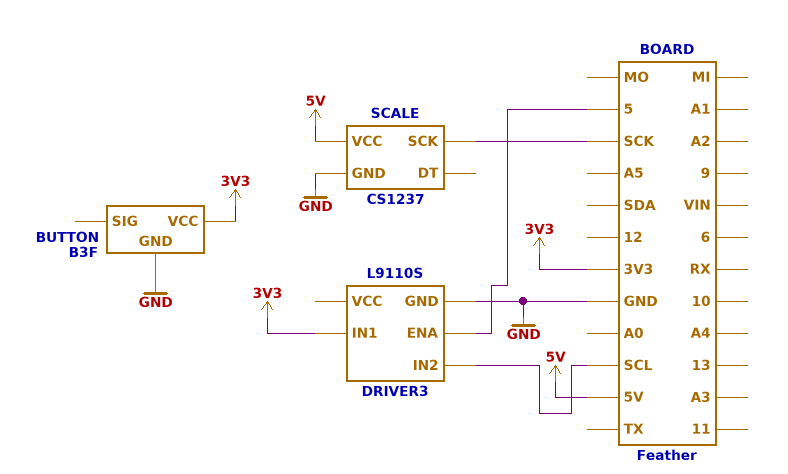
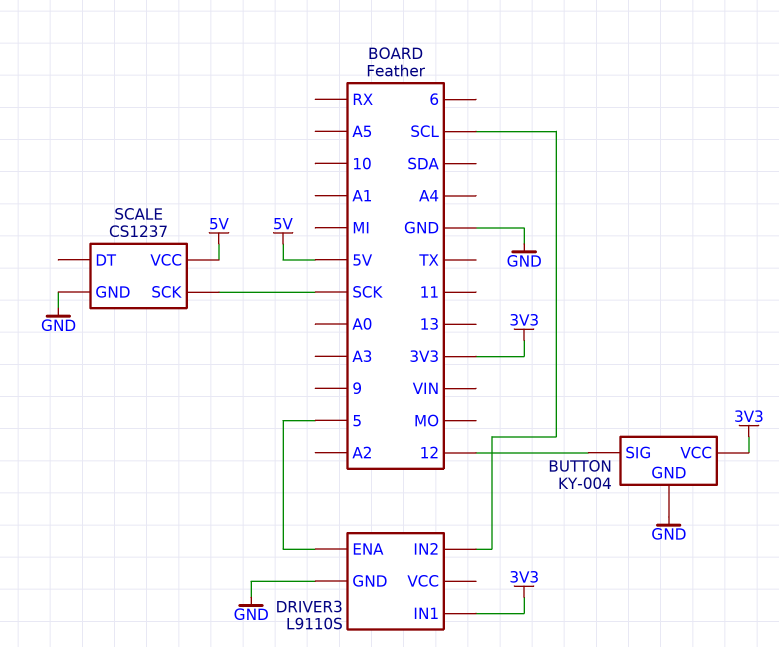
BUTTON: B3F -> KY-004
BUTTON pin SIG: none -> 12

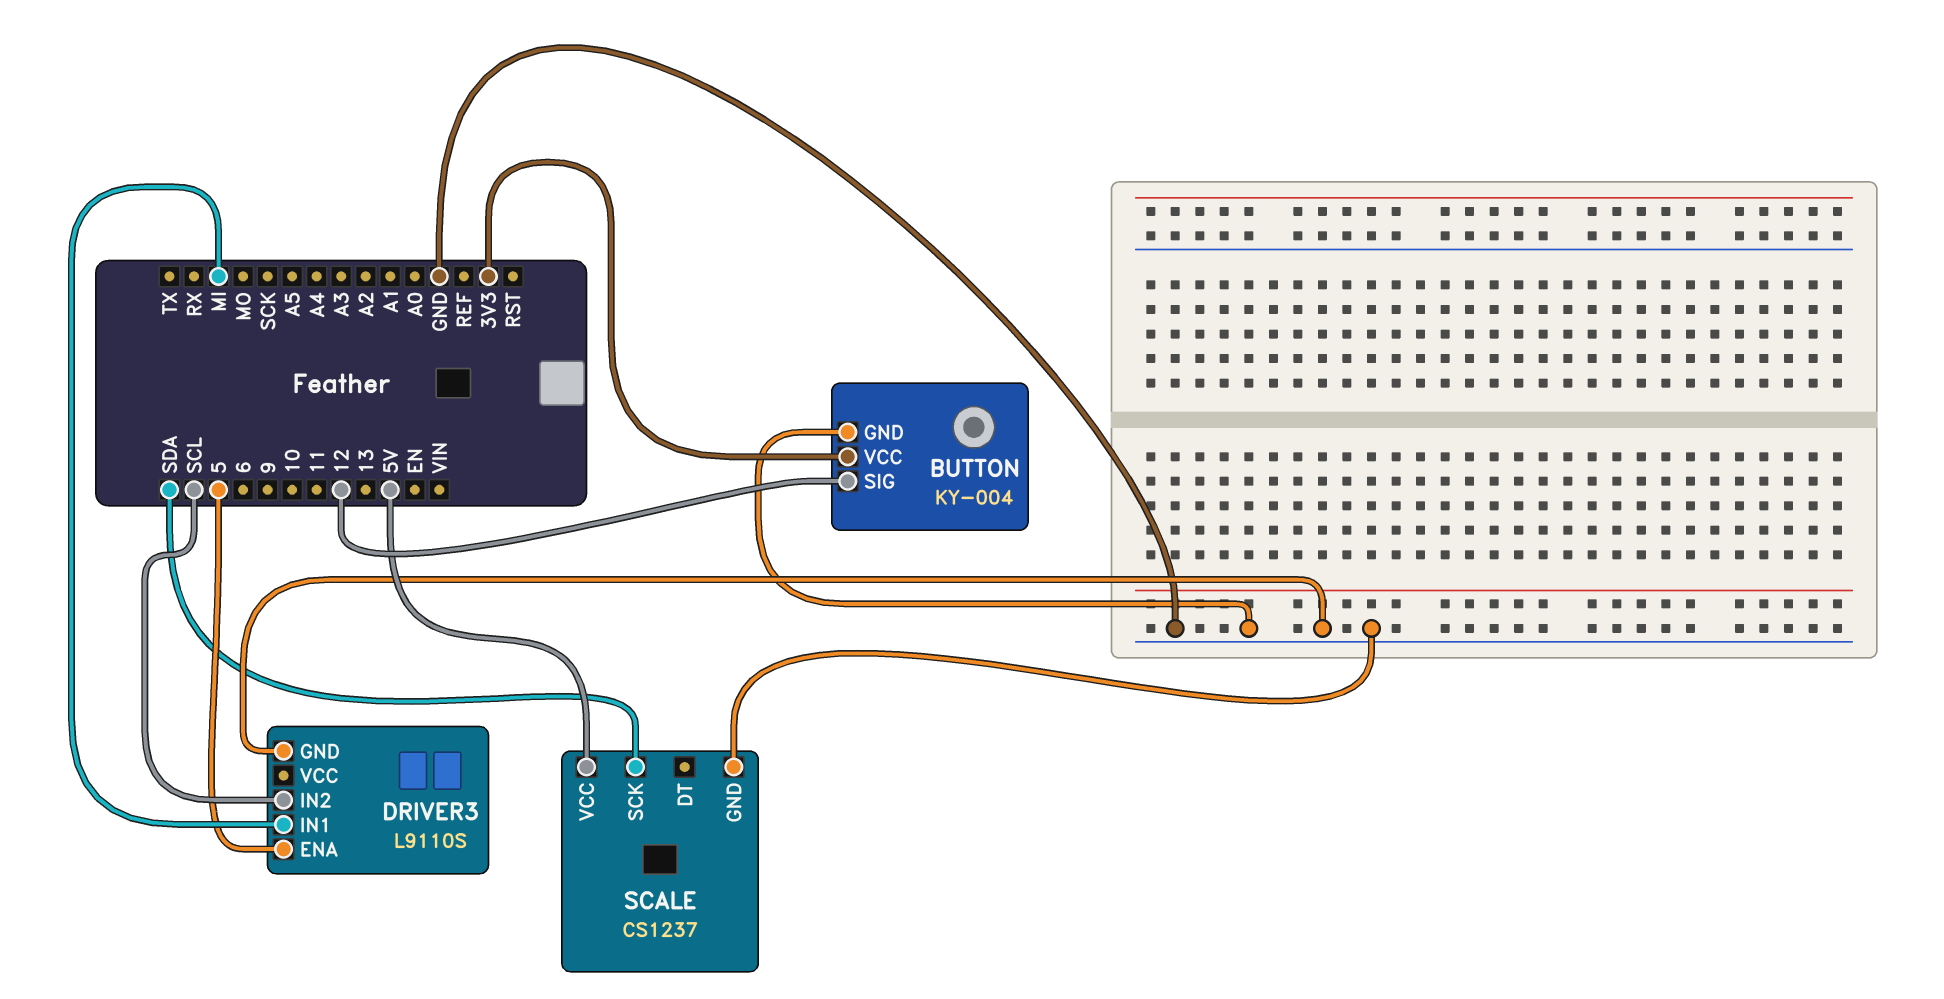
DRIVER3 pin IN1: 3V3 -> MI
SCALE pin SCK: SCK -> SDA

